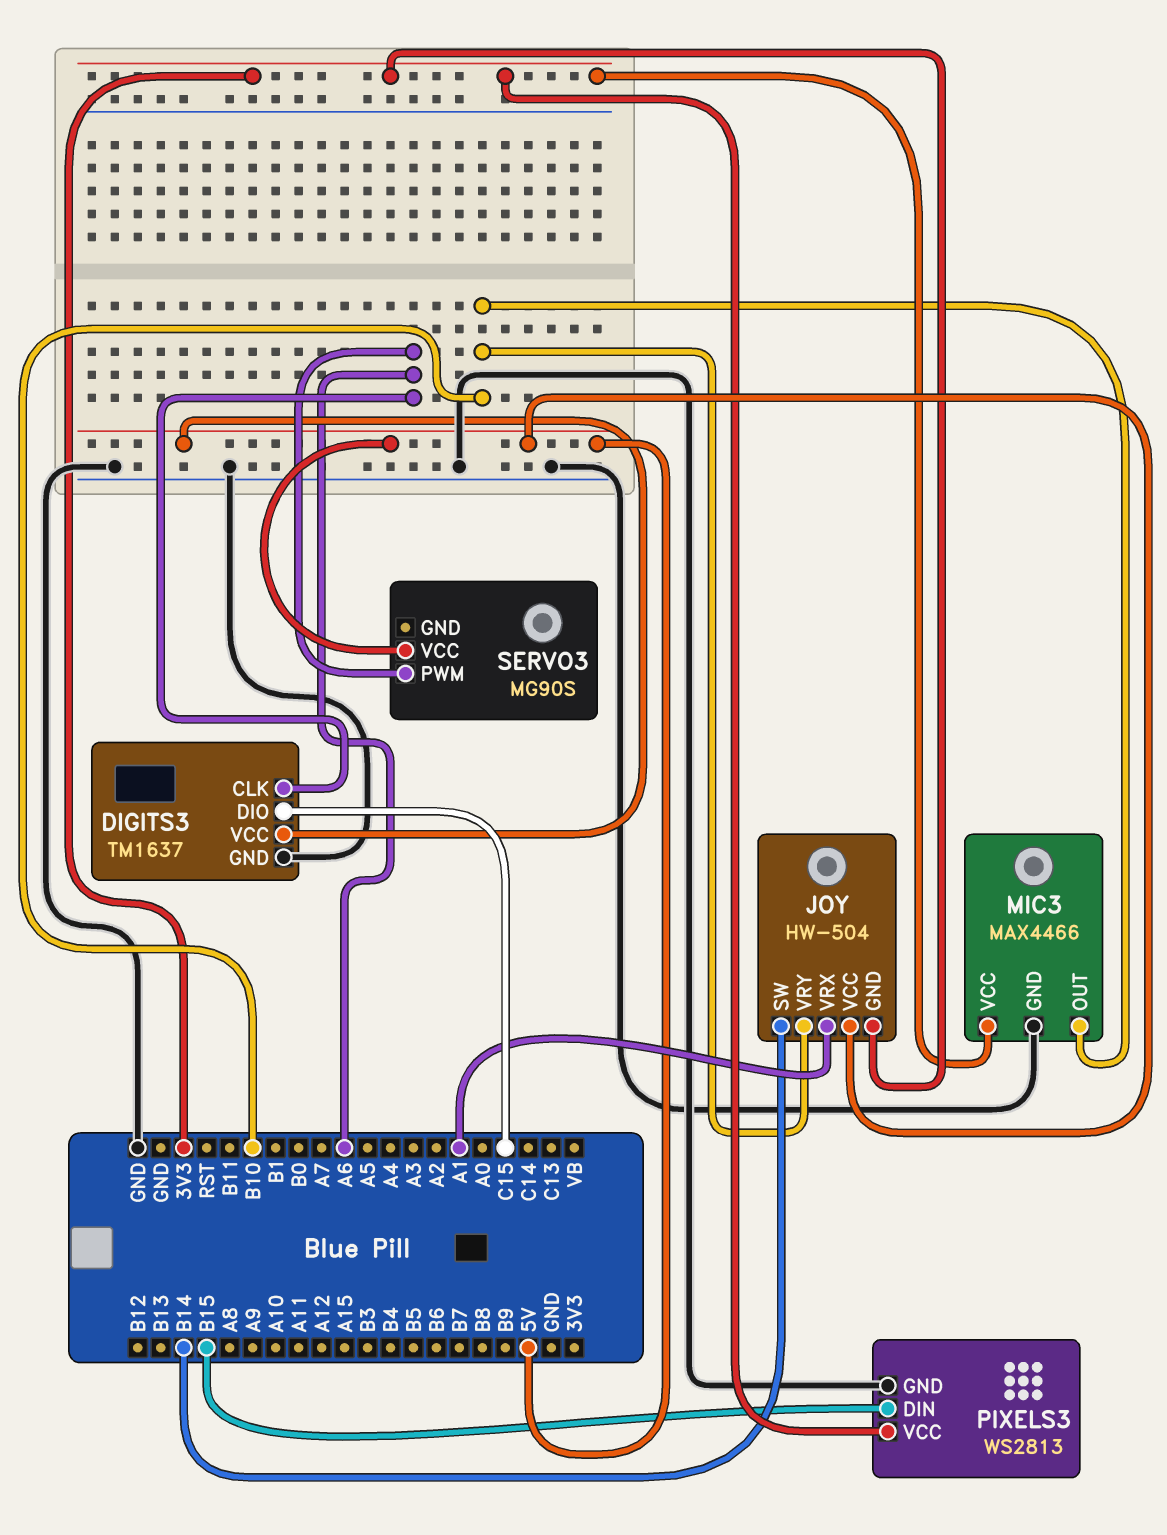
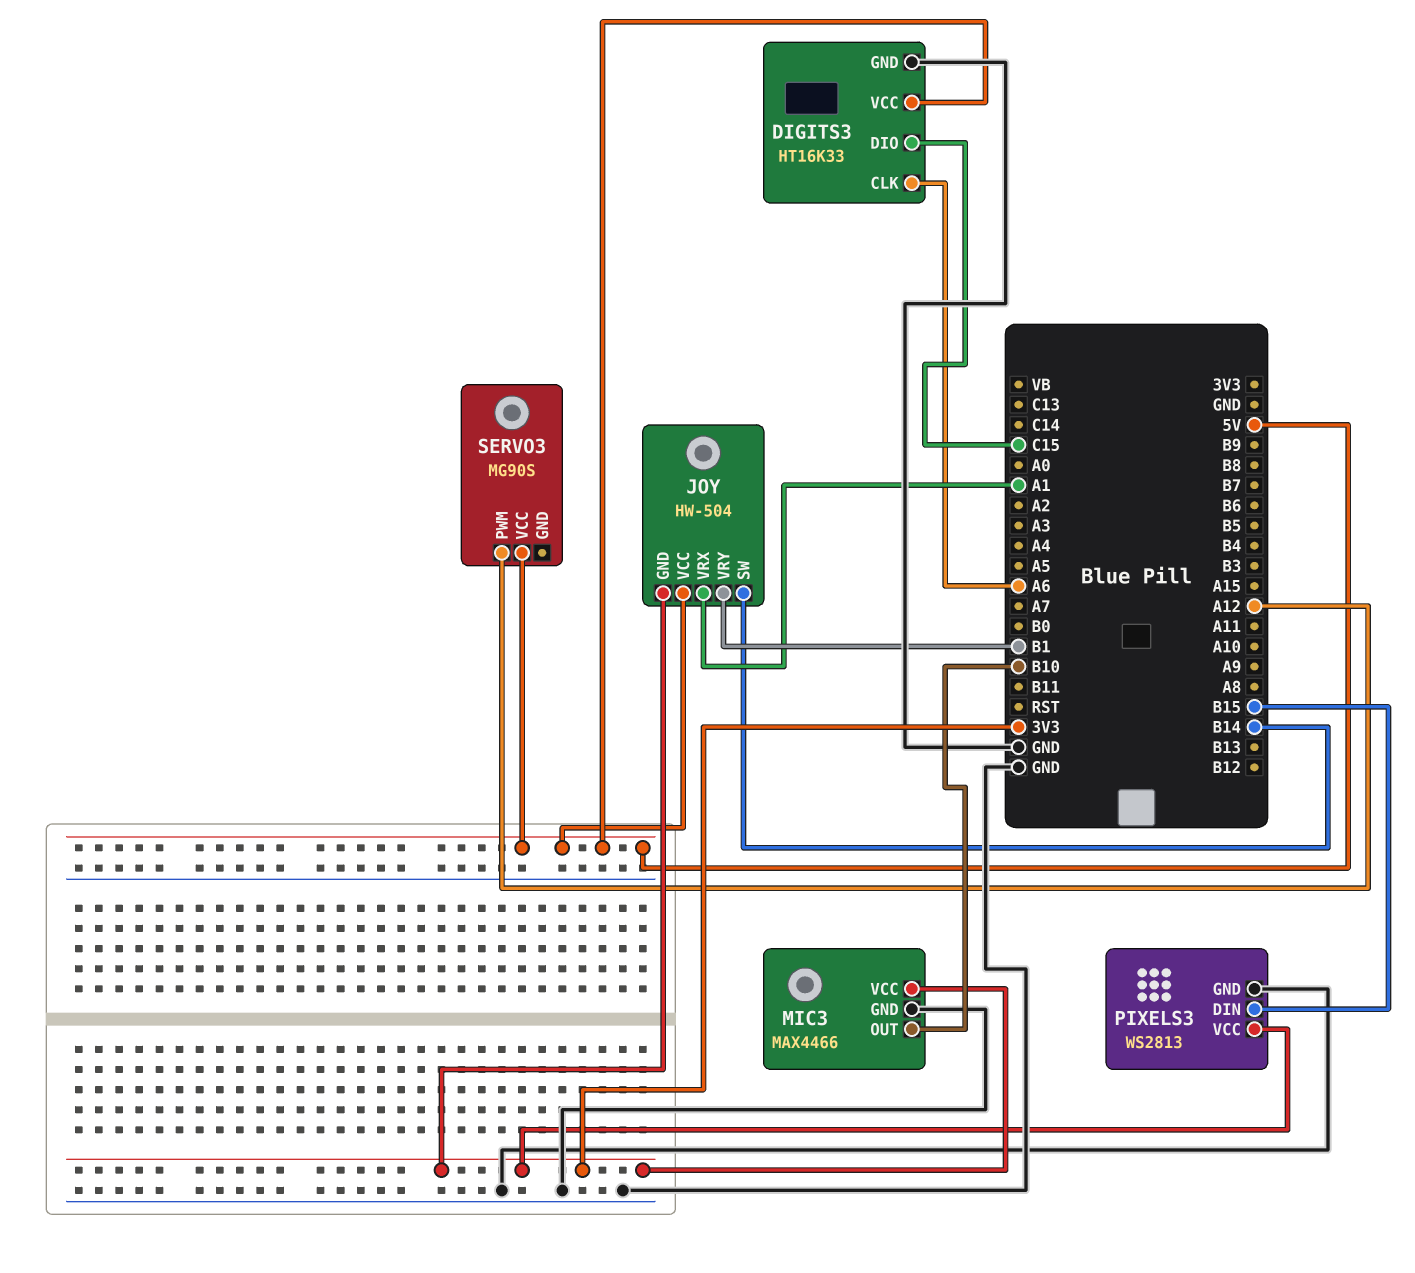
DIGITS3: TM1637 -> HT16K33
JOY pin VRY: B10 -> B1
SERVO3 pin PWM: A6 -> A12

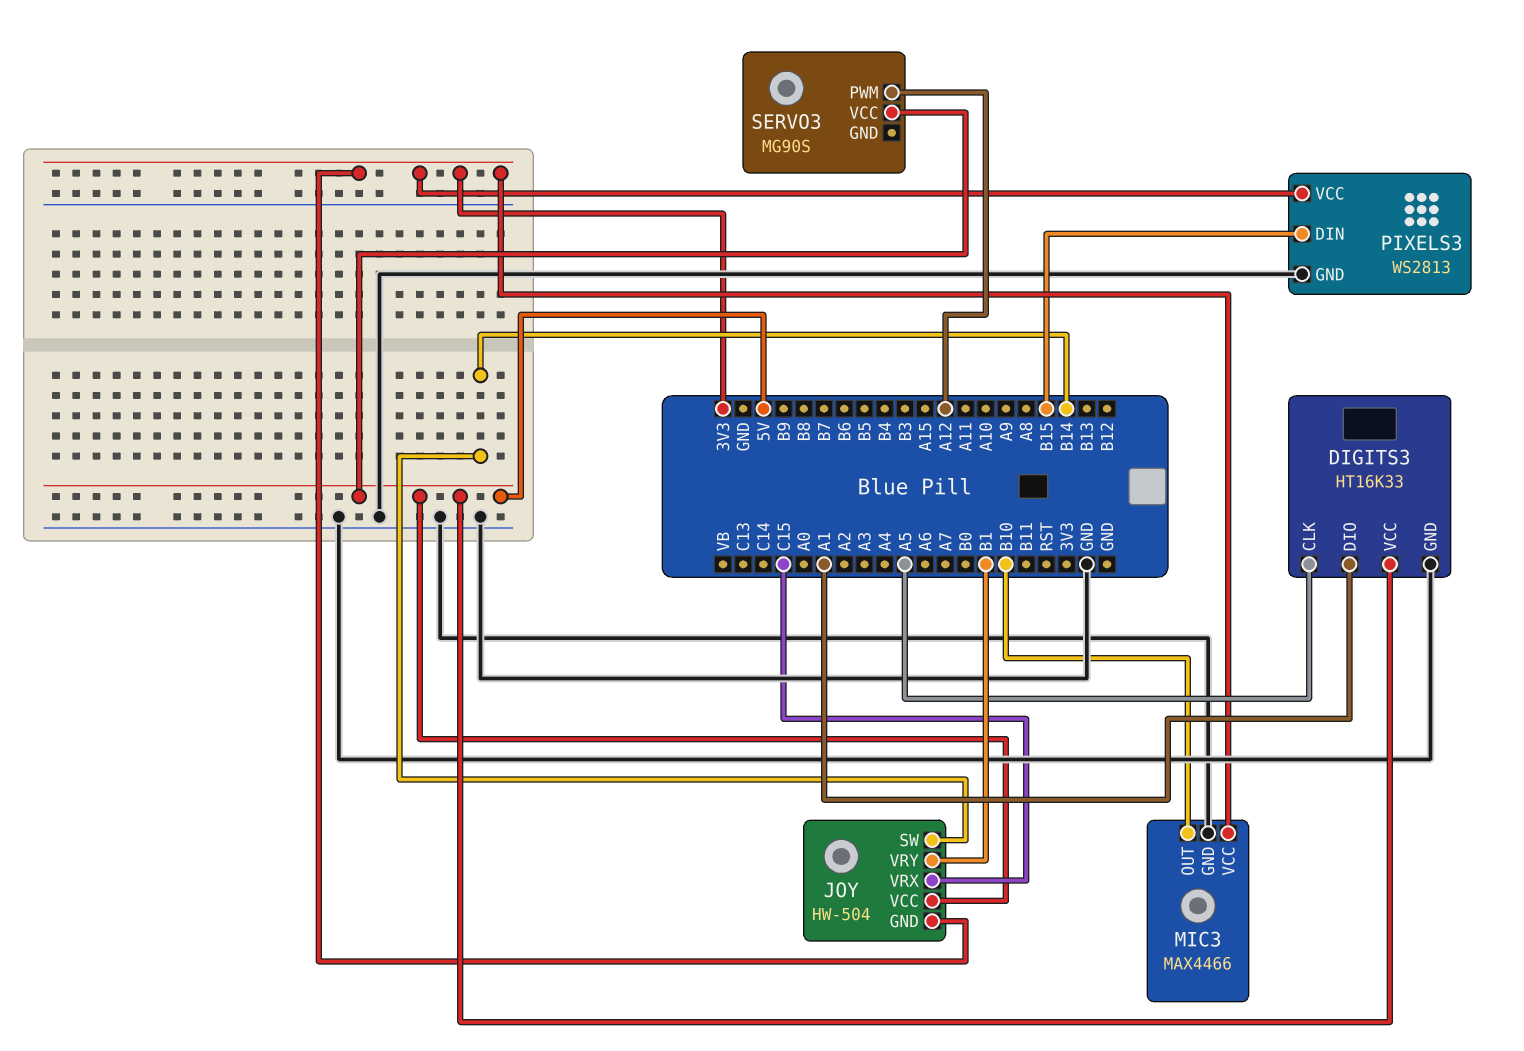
DIGITS3 pin CLK: A6 -> A5
DIGITS3 pin DIO: C15 -> A1
JOY pin VRX: A1 -> C15

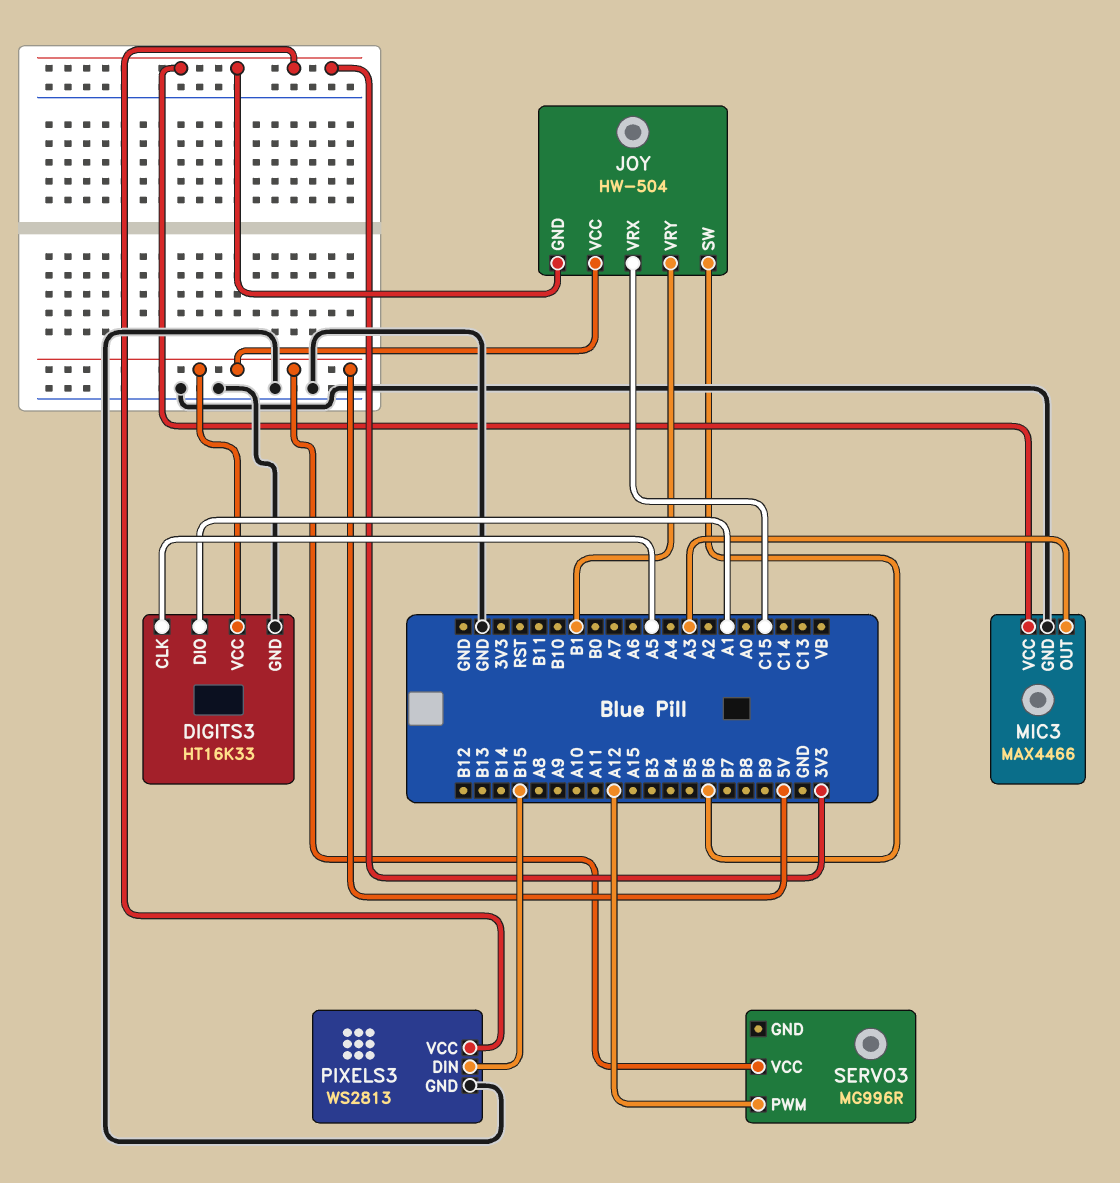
JOY pin SW: B14 -> B6
MIC3 pin OUT: B10 -> A3
SERVO3: MG90S -> MG996R

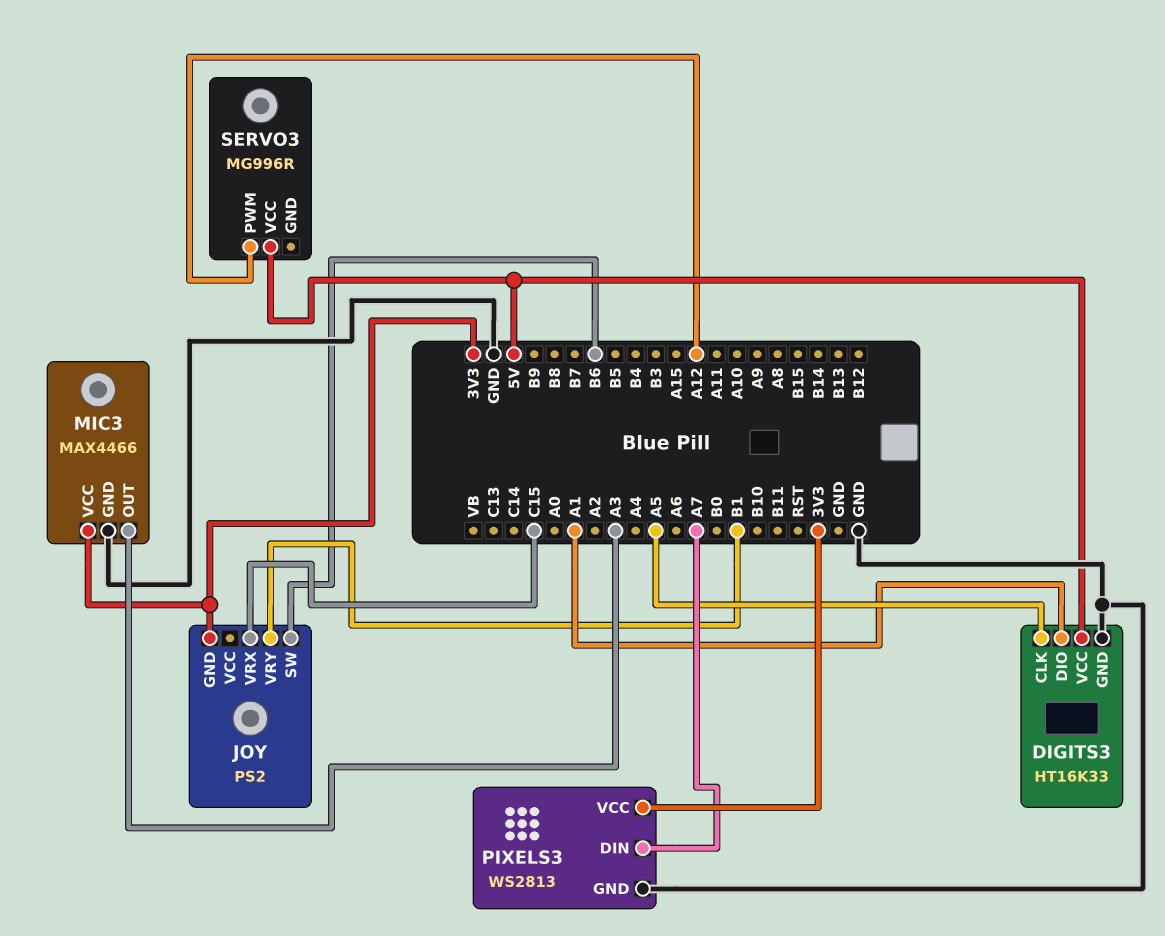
JOY: HW-504 -> PS2
JOY pin VCC: 5V -> none
PIXELS3 pin DIN: B15 -> A7

